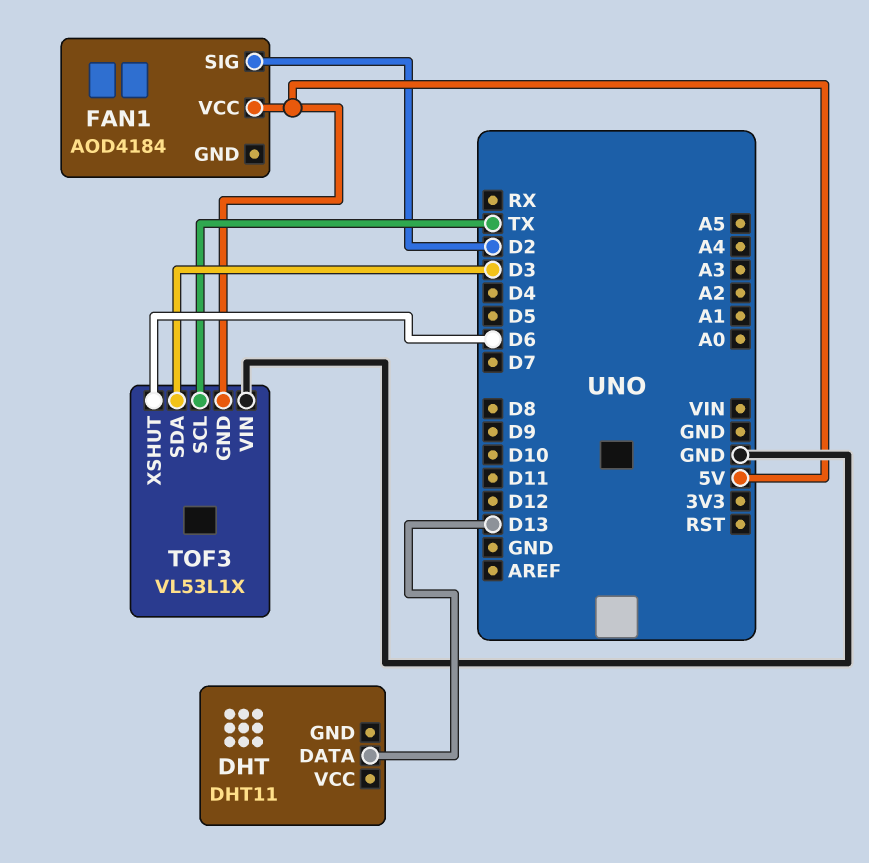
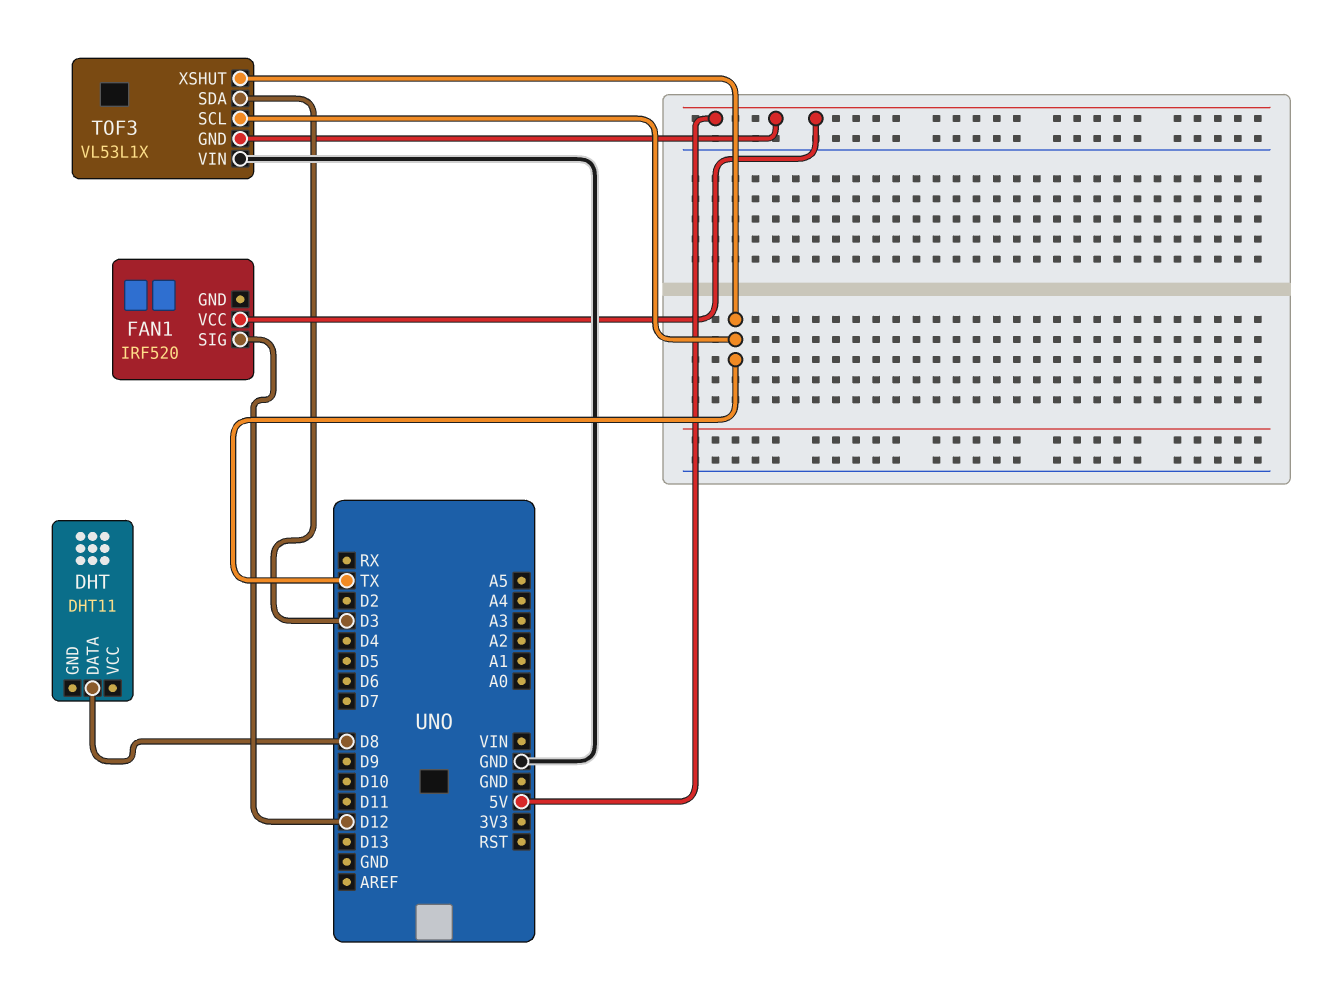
DHT pin DATA: D13 -> D8
FAN1: AOD4184 -> IRF520
FAN1 pin SIG: D2 -> D12
TOF3 pin XSHUT: D6 -> TX

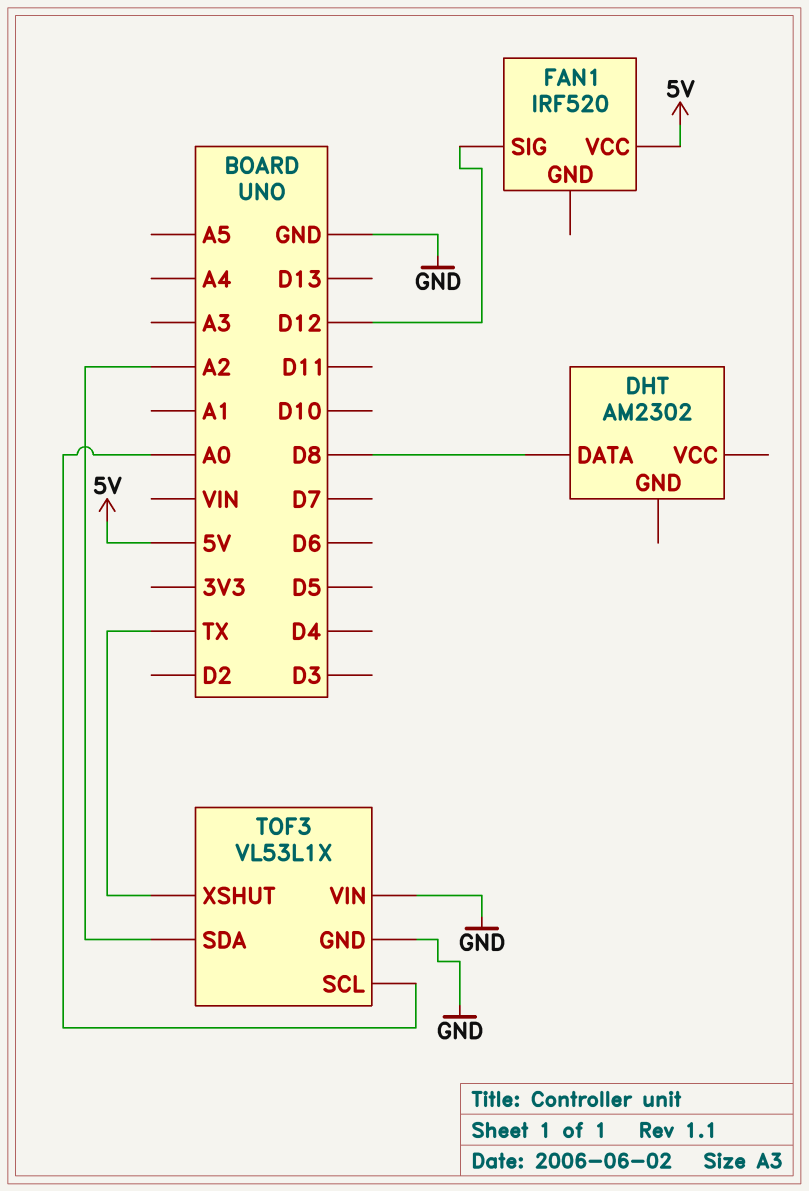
DHT: DHT11 -> AM2302
TOF3 pin GND: 5V -> GND
TOF3 pin SCL: TX -> A0
TOF3 pin SDA: D3 -> A2

